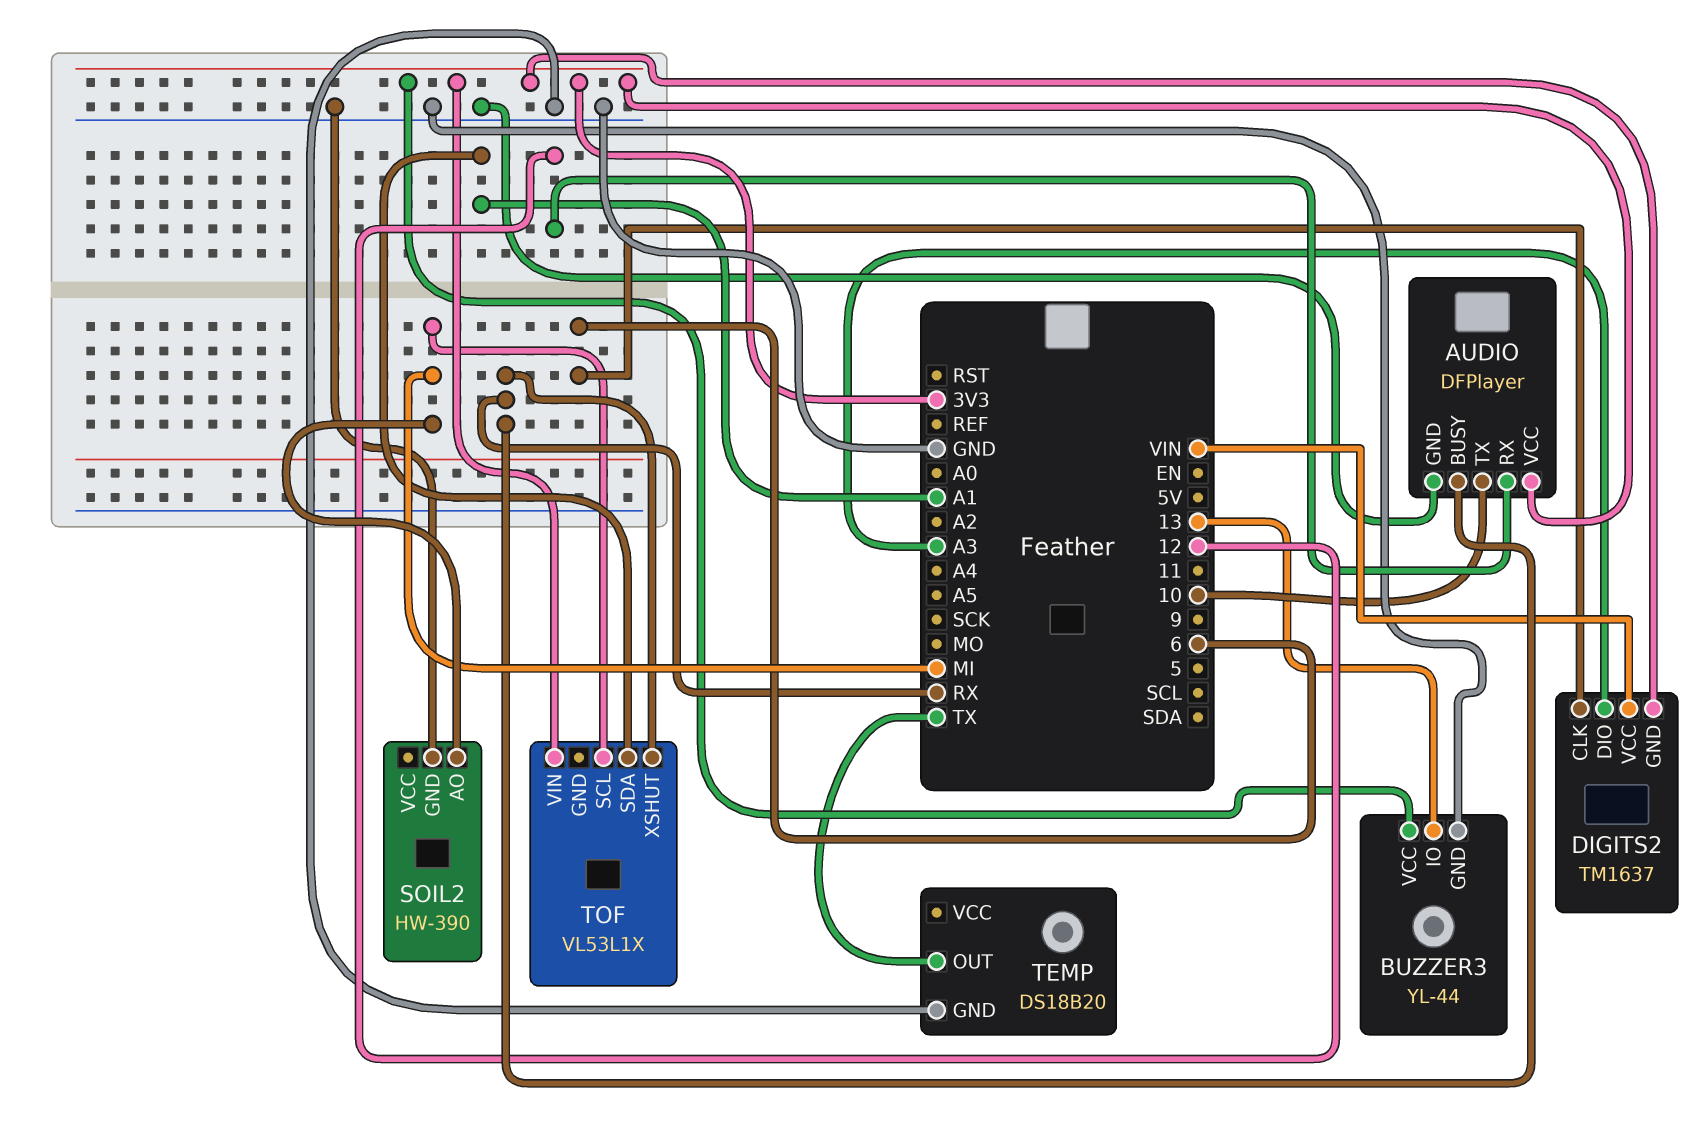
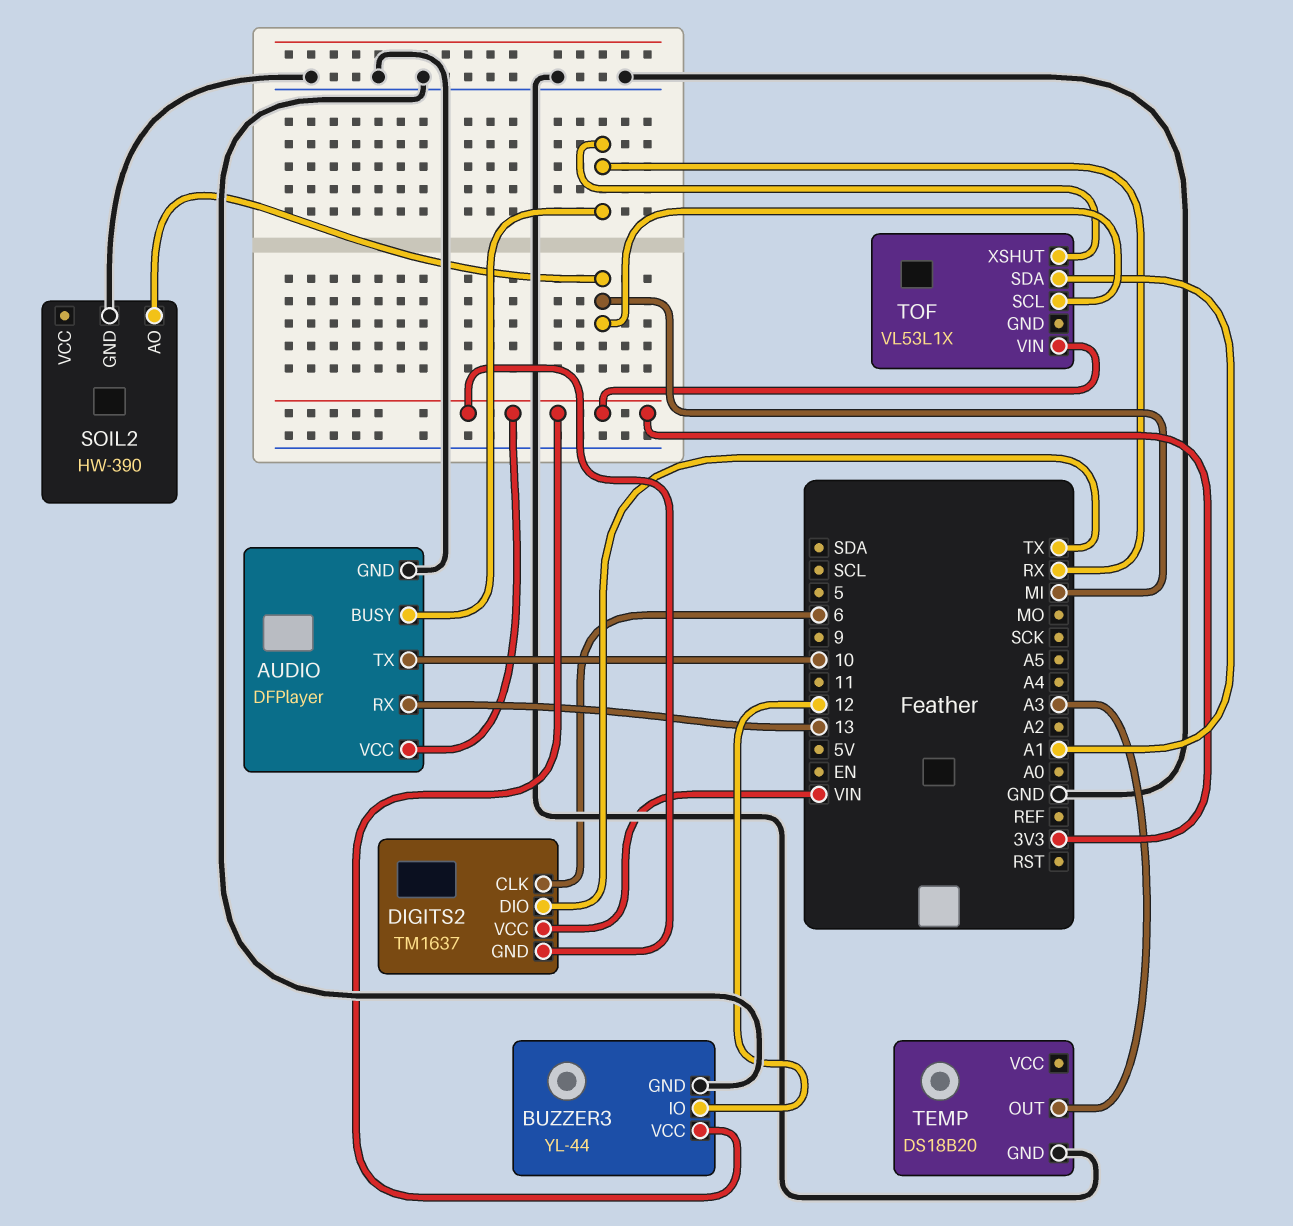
AUDIO pin RX: 12 -> 13
BUZZER3 pin IO: 13 -> 12
DIGITS2 pin DIO: A3 -> TX
TEMP pin OUT: TX -> A3

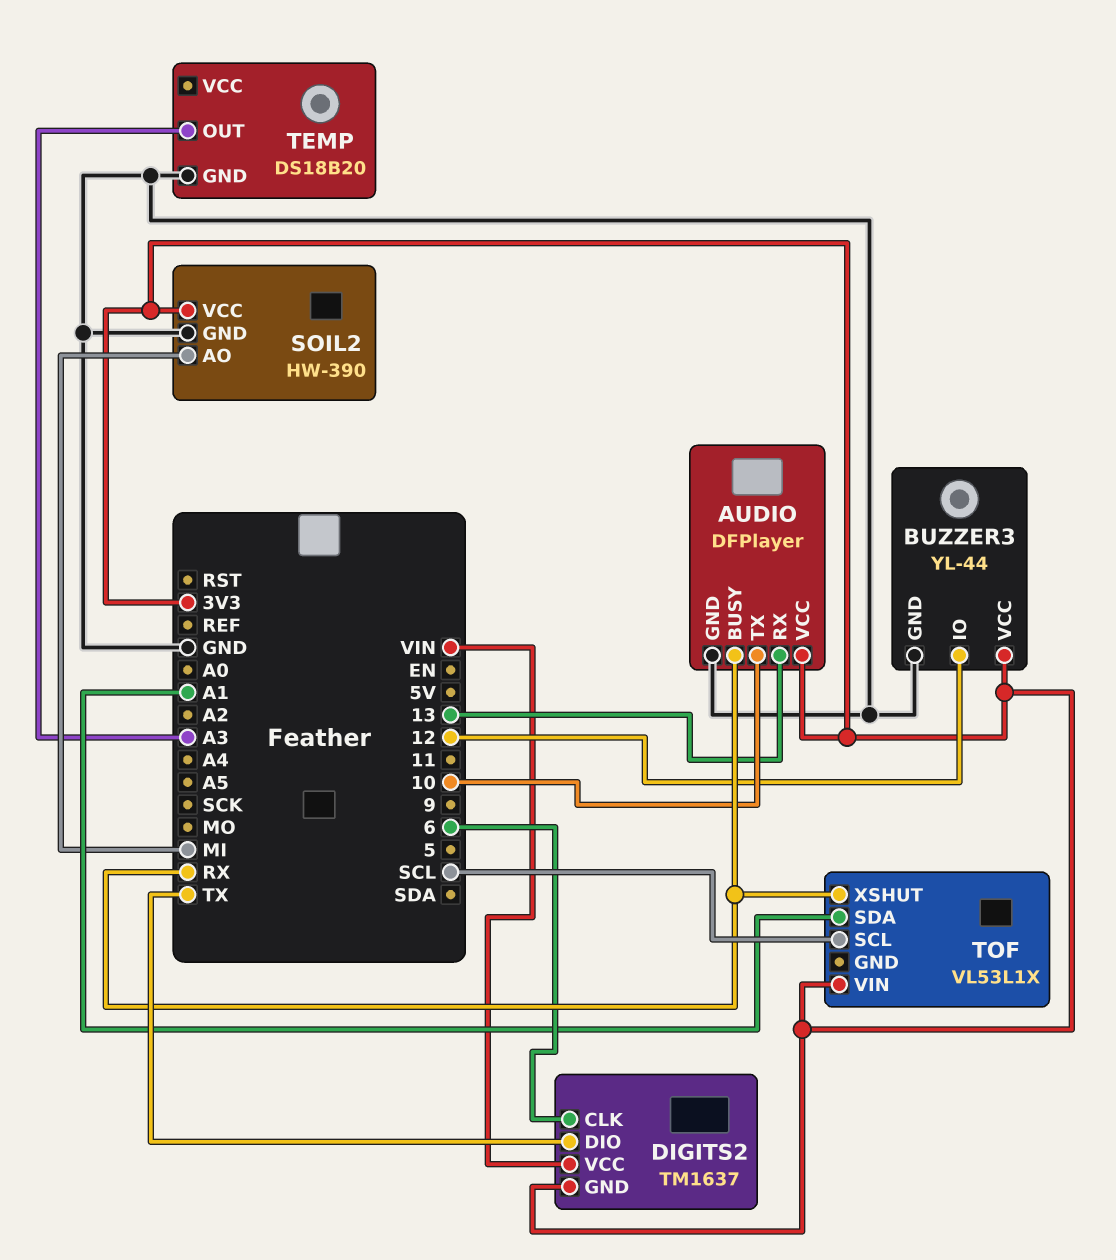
SOIL2 pin VCC: none -> 3V3
TOF pin SCL: MI -> SCL

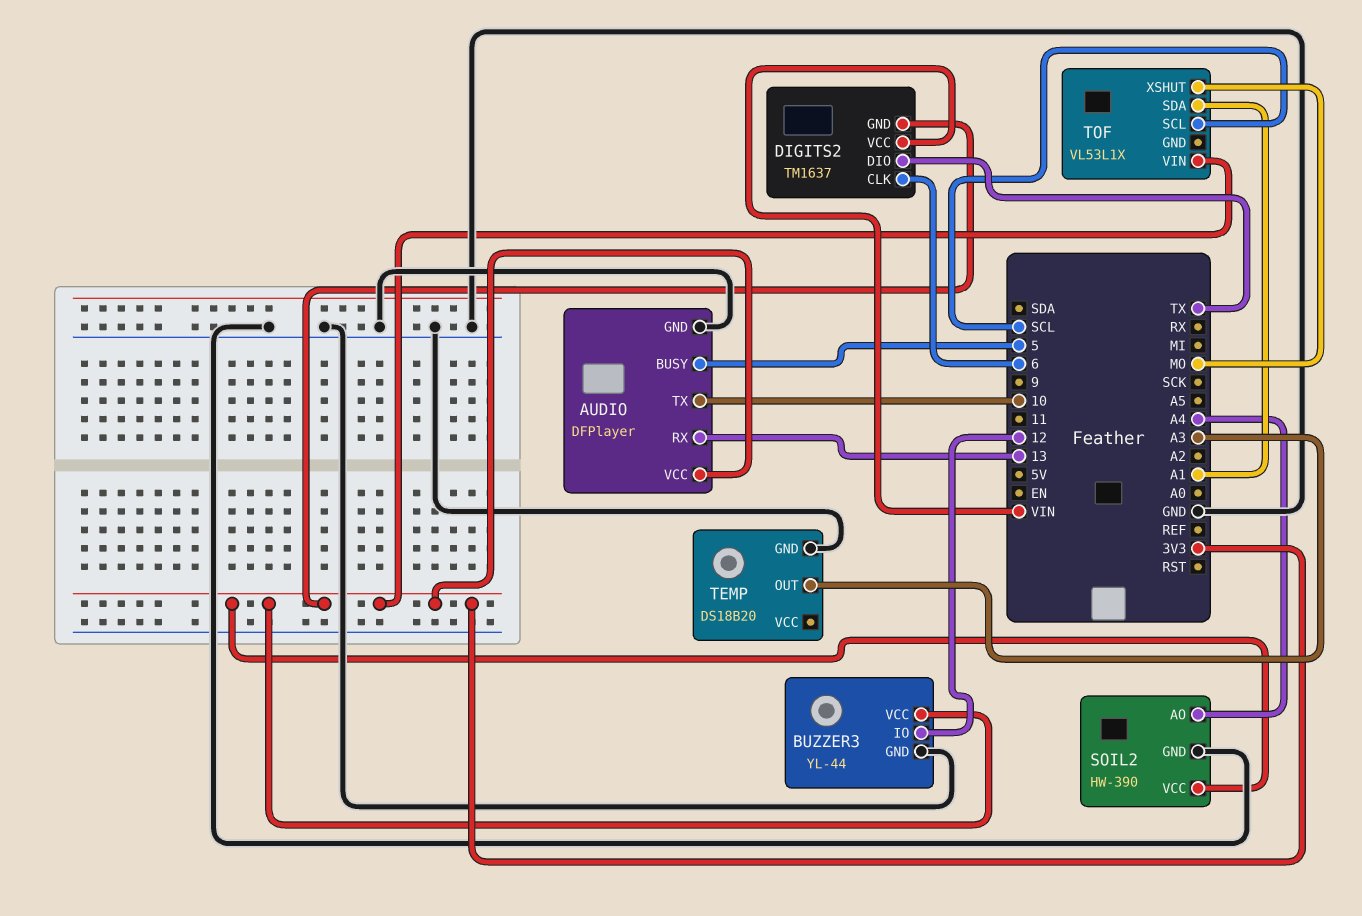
AUDIO pin BUSY: RX -> 5
SOIL2 pin AO: MI -> A4
TOF pin XSHUT: RX -> MO

